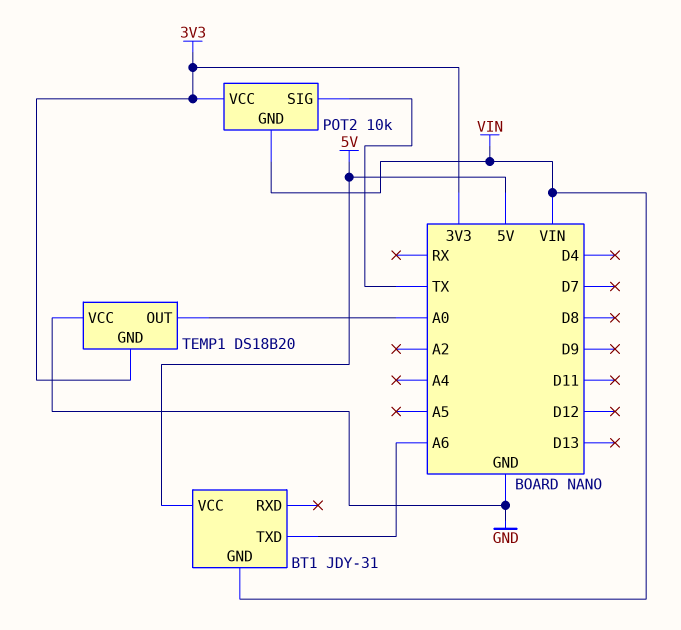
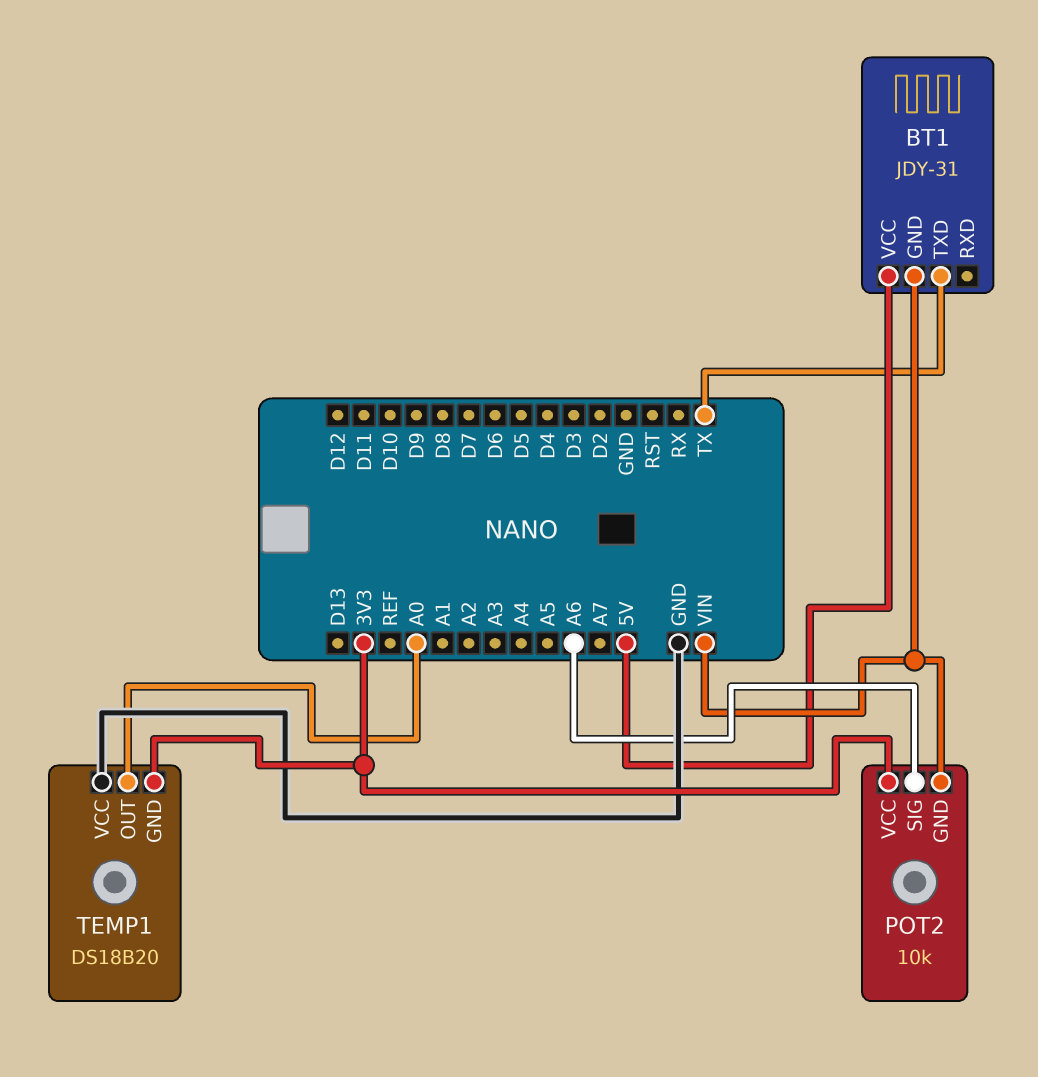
BT1 pin TXD: A6 -> TX
POT2 pin SIG: TX -> A6

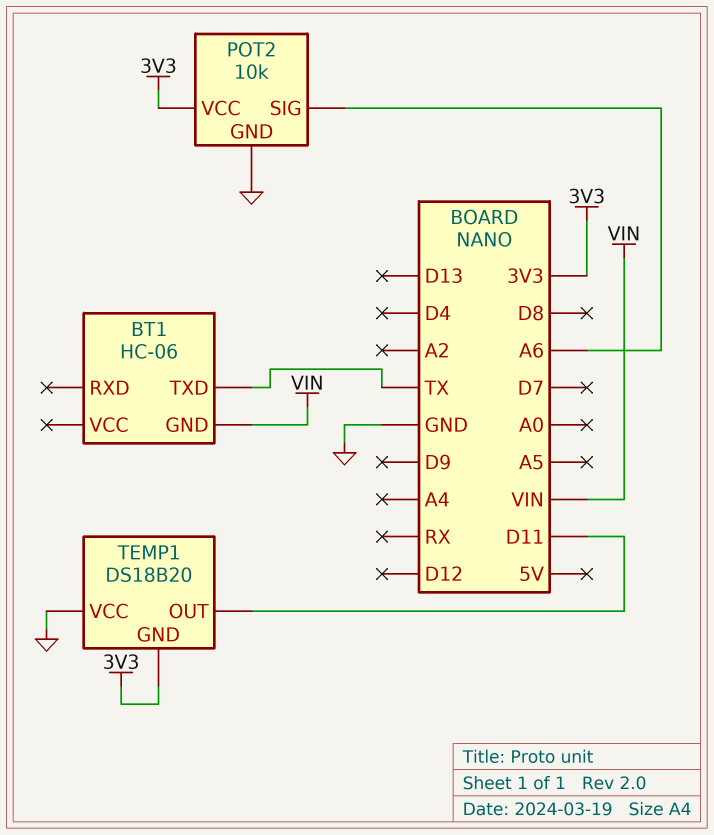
BT1: JDY-31 -> HC-06
BT1 pin VCC: 5V -> none
POT2 pin GND: VIN -> GND
TEMP1 pin OUT: A0 -> D11

